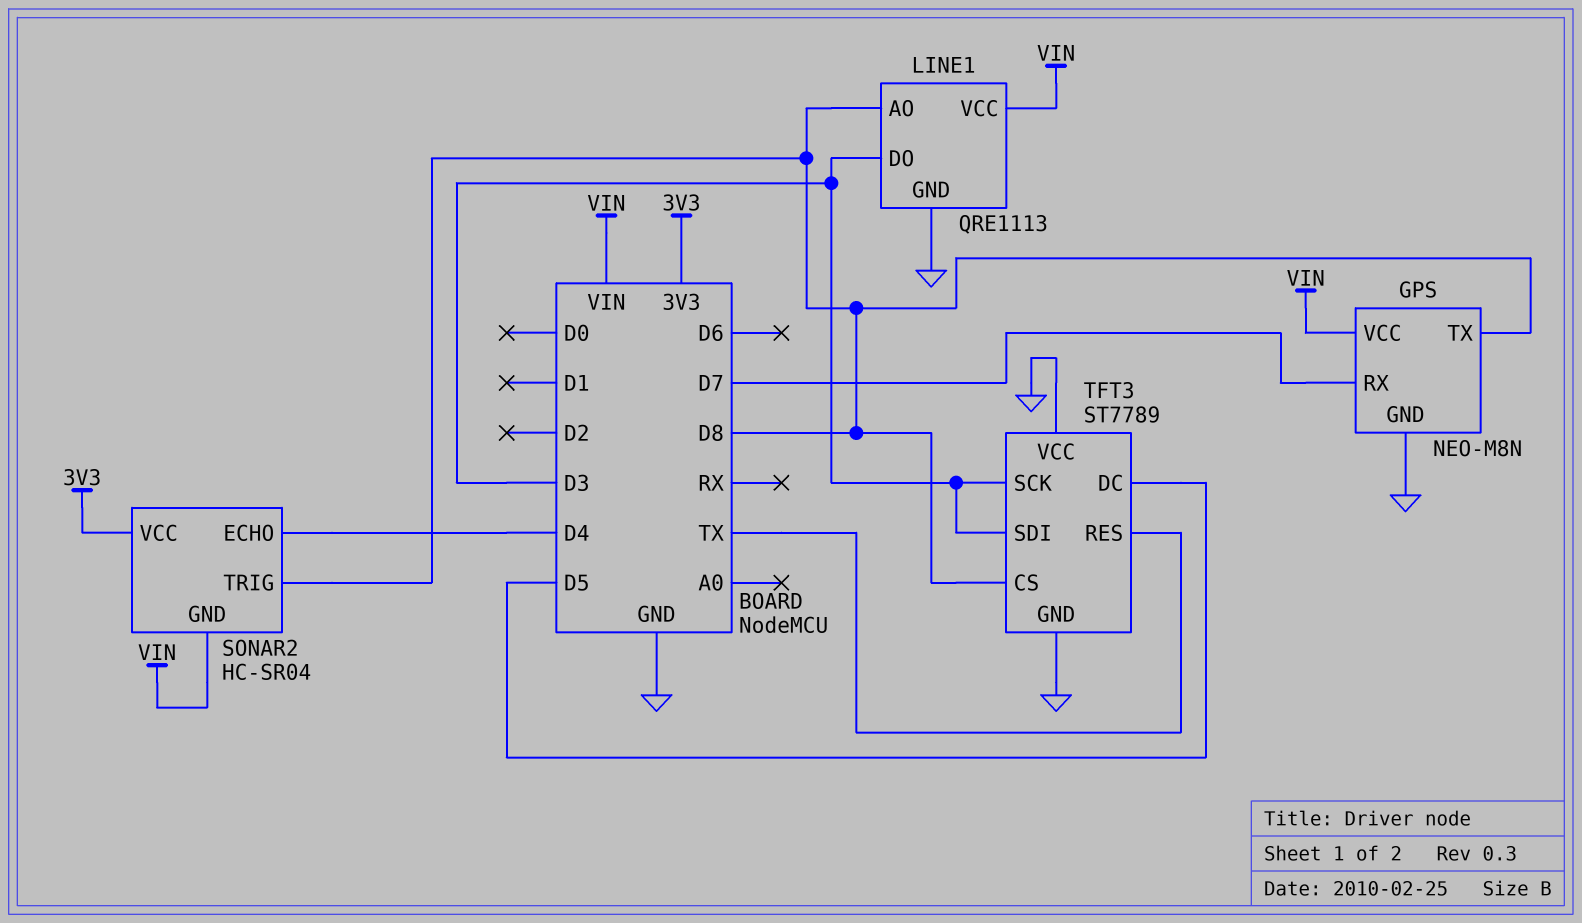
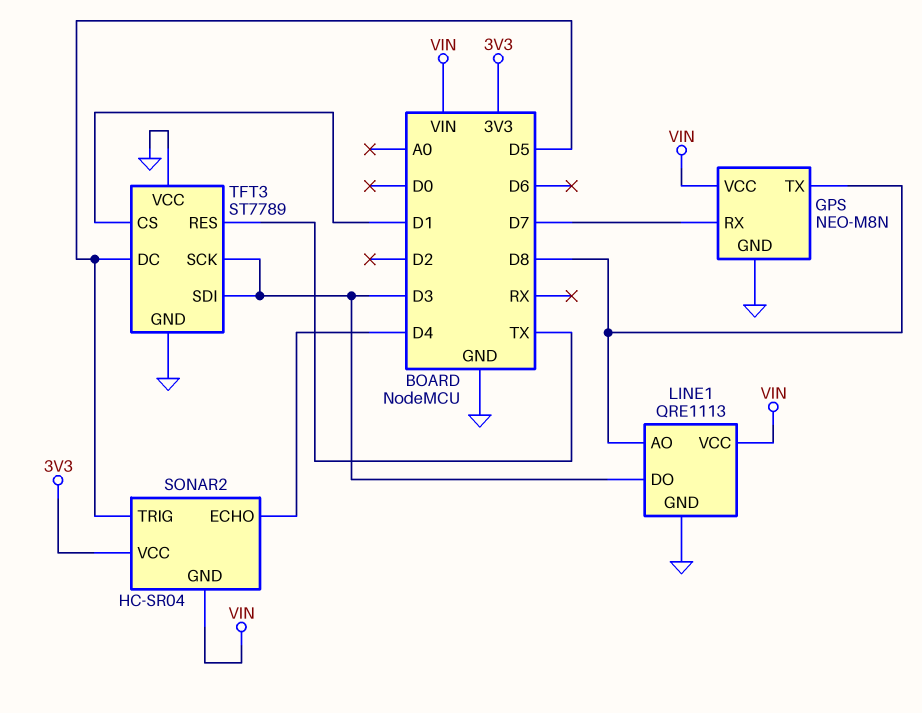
SONAR2 pin TRIG: D8 -> D5
TFT3 pin CS: D8 -> D1

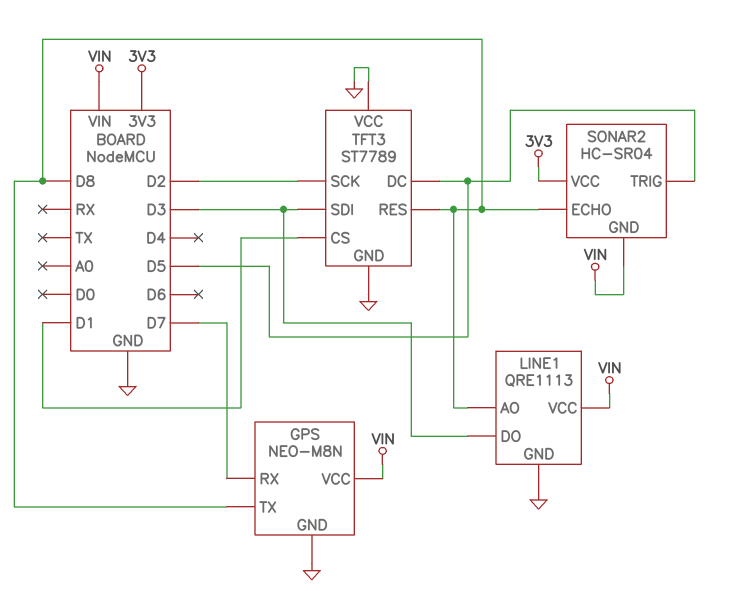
SONAR2 pin ECHO: D4 -> D8
TFT3 pin RES: TX -> D8
TFT3 pin SCK: D3 -> D2

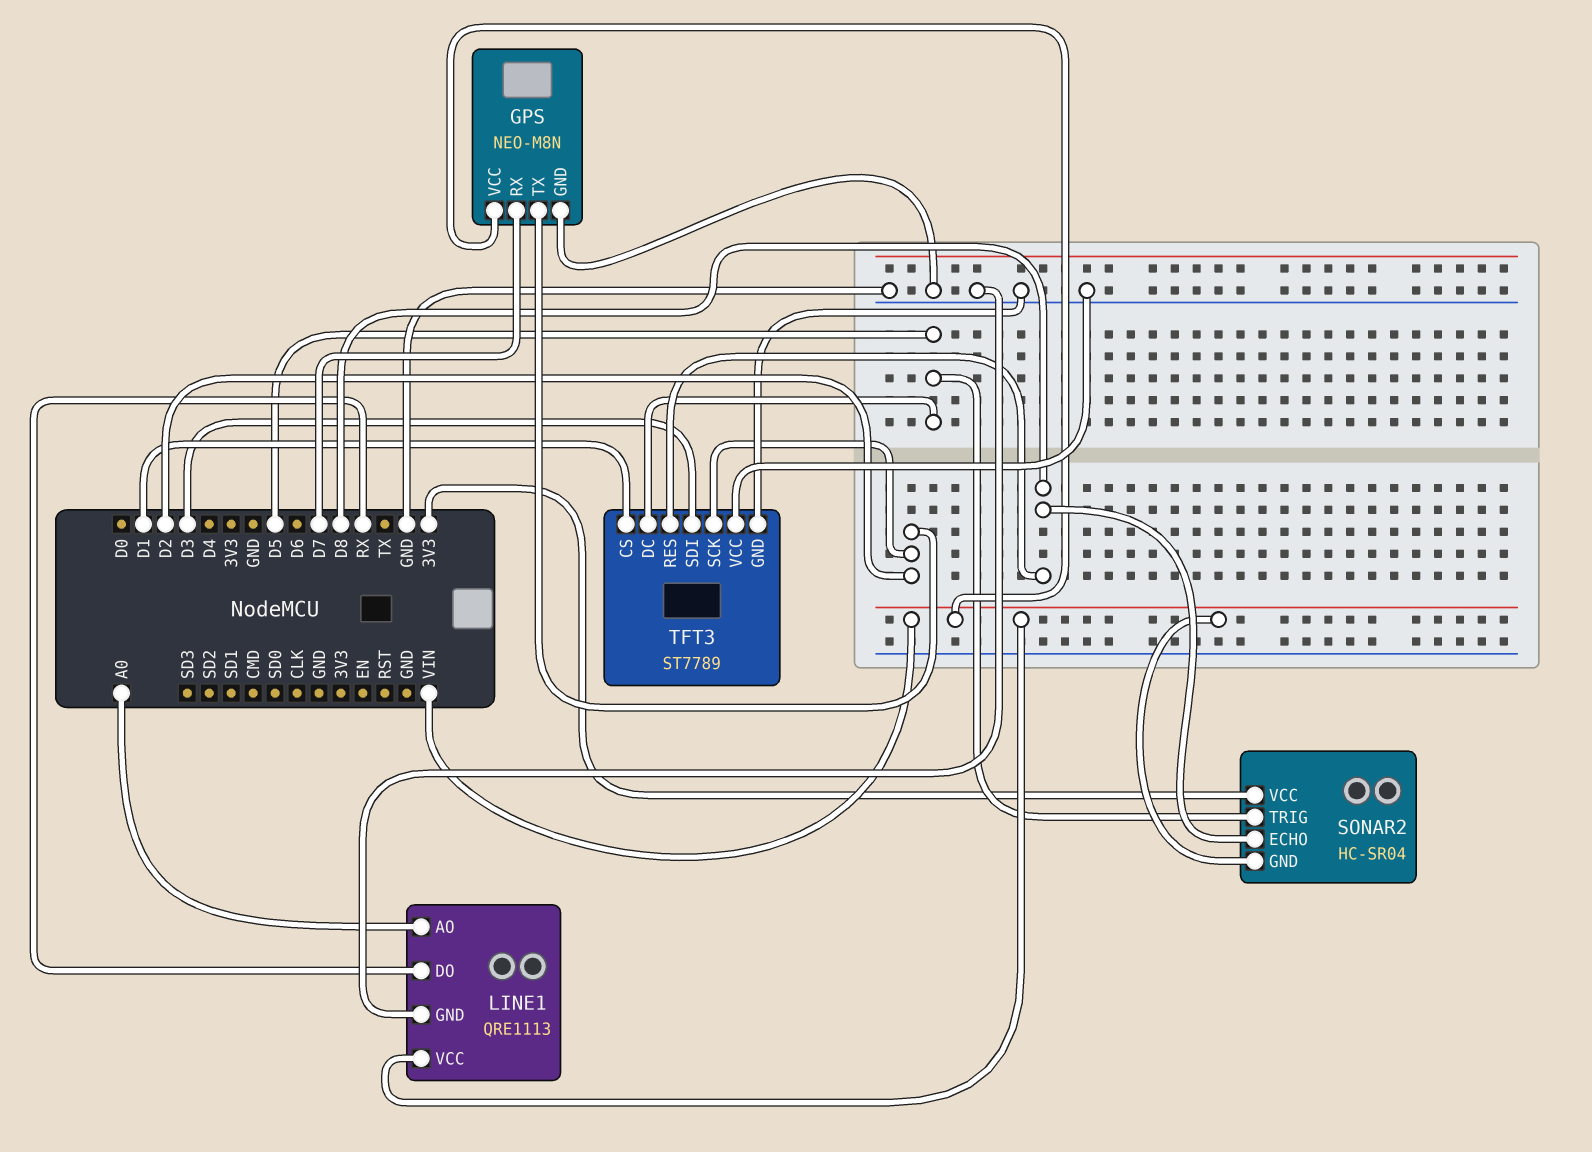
GPS pin TX: D8 -> D2
LINE1 pin AO: D8 -> A0
LINE1 pin DO: D3 -> RX

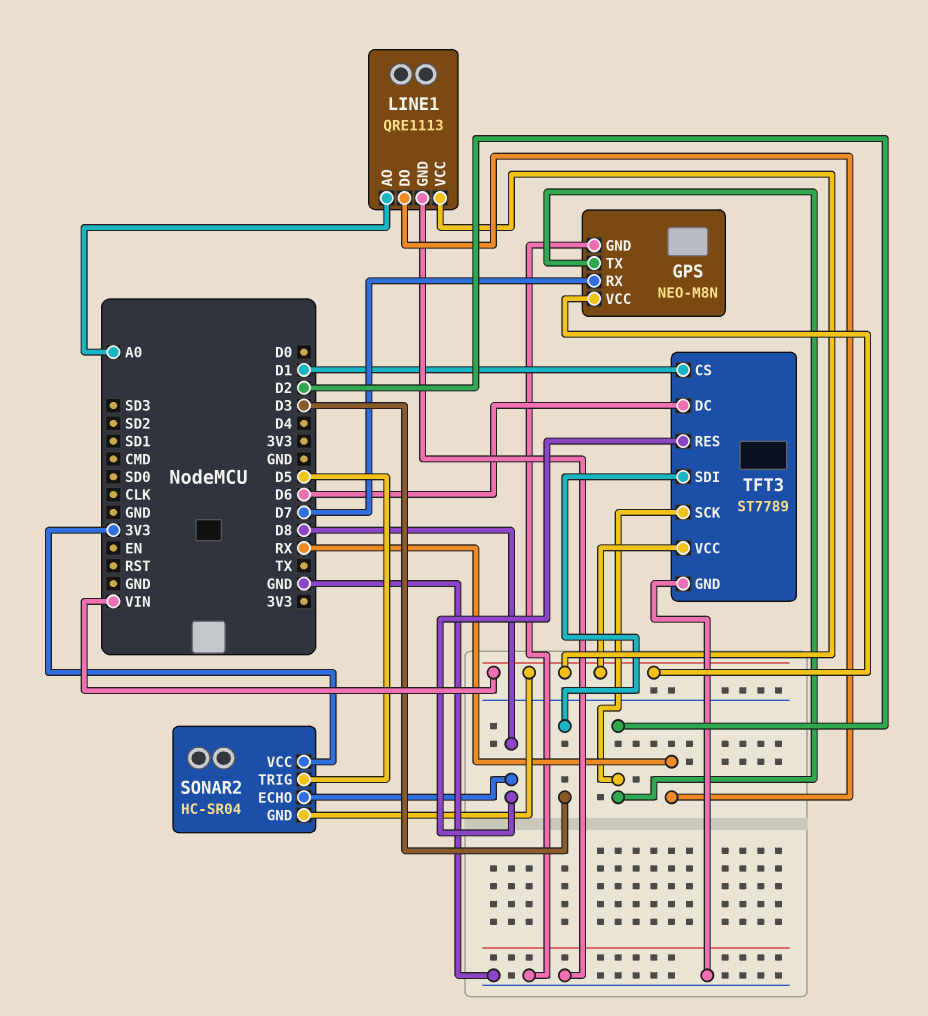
TFT3 pin DC: D5 -> D6
TFT3 pin VCC: GND -> VIN

